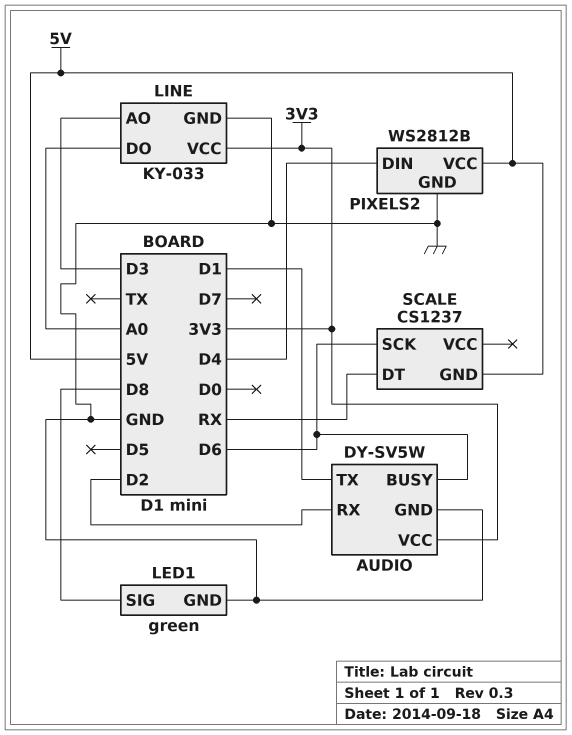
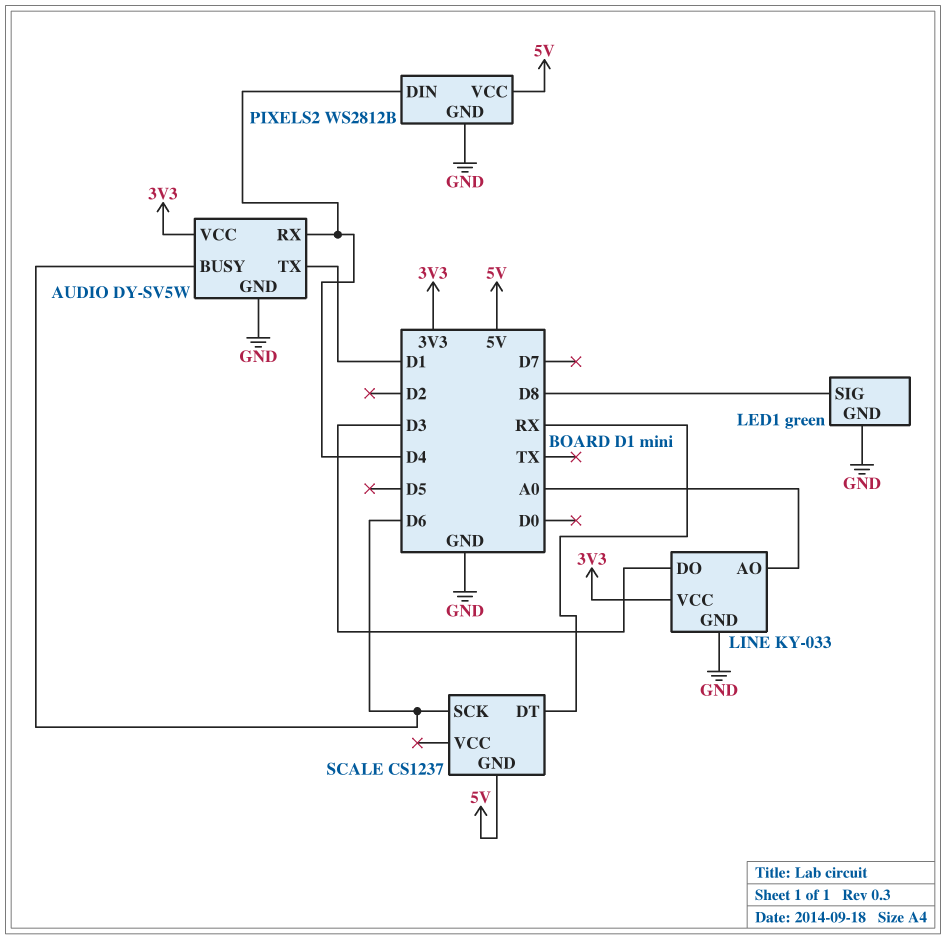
AUDIO pin RX: D2 -> D4
LINE pin AO: D3 -> A0
LINE pin DO: A0 -> D3

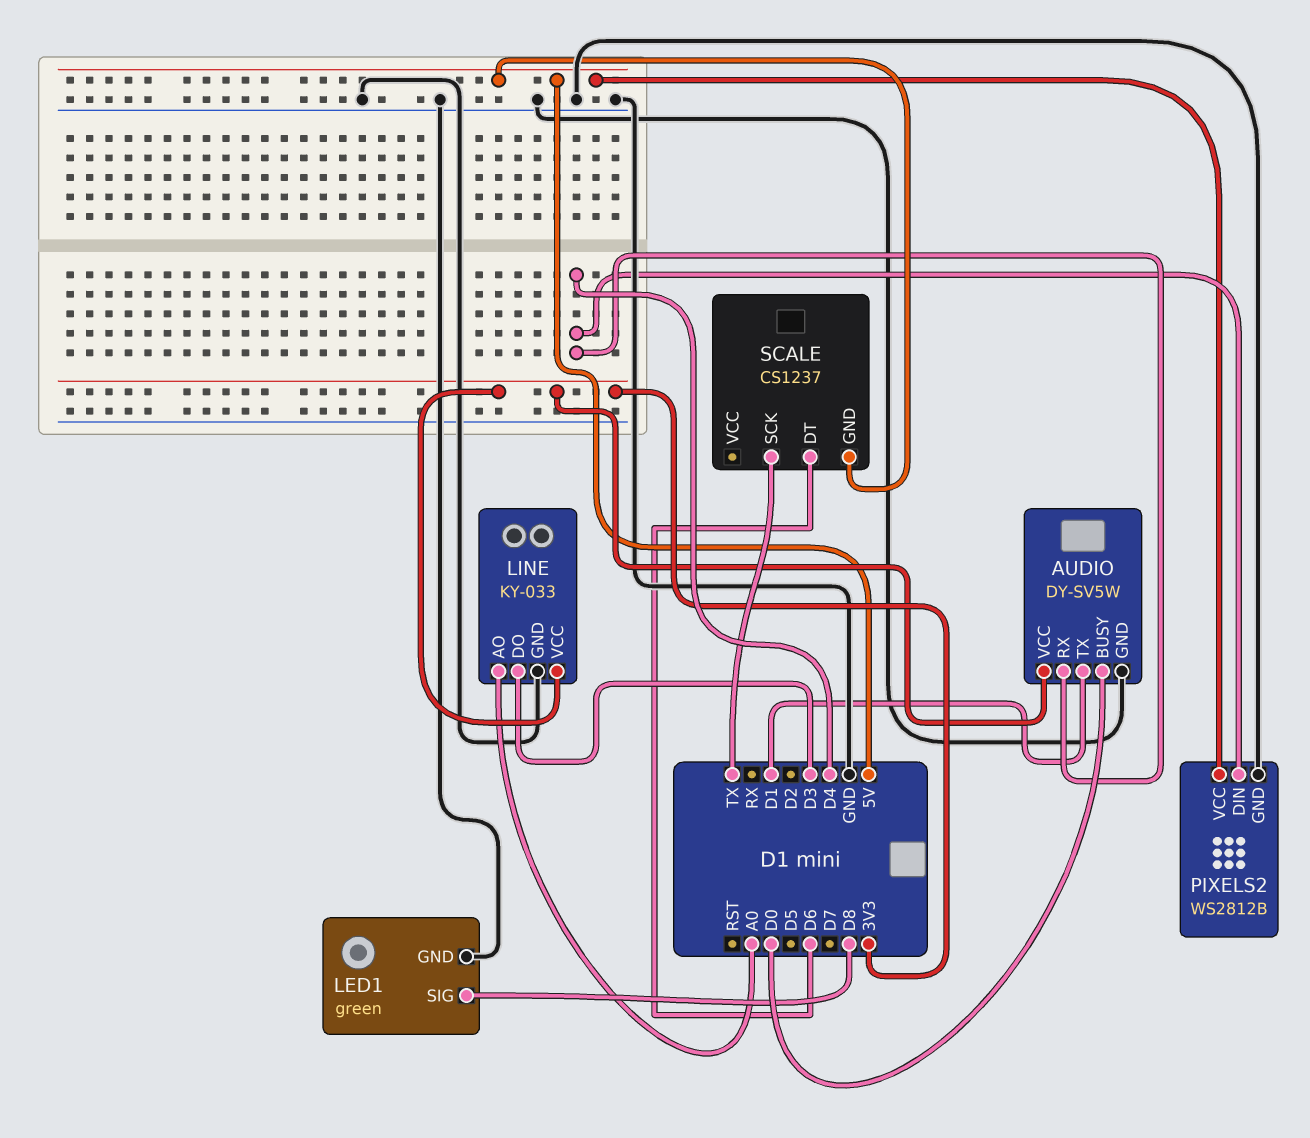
AUDIO pin BUSY: D6 -> D0
SCALE pin DT: RX -> D6
SCALE pin SCK: D6 -> TX

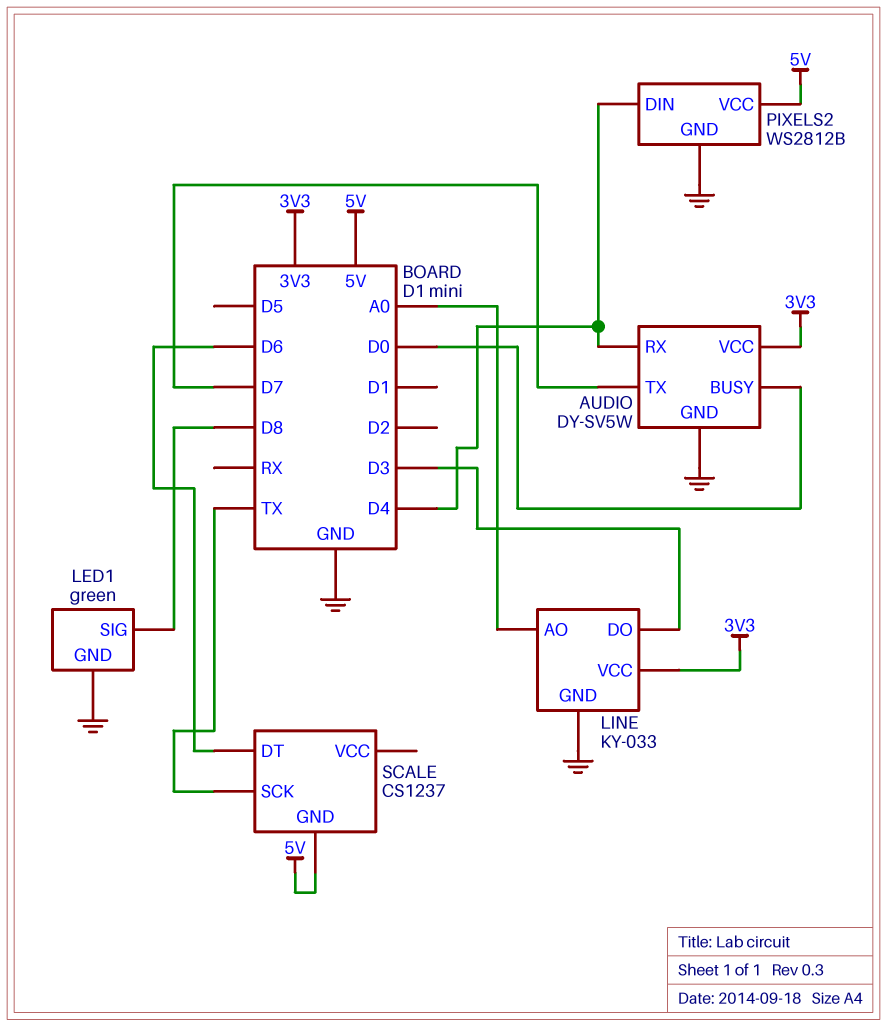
AUDIO pin TX: D1 -> D7

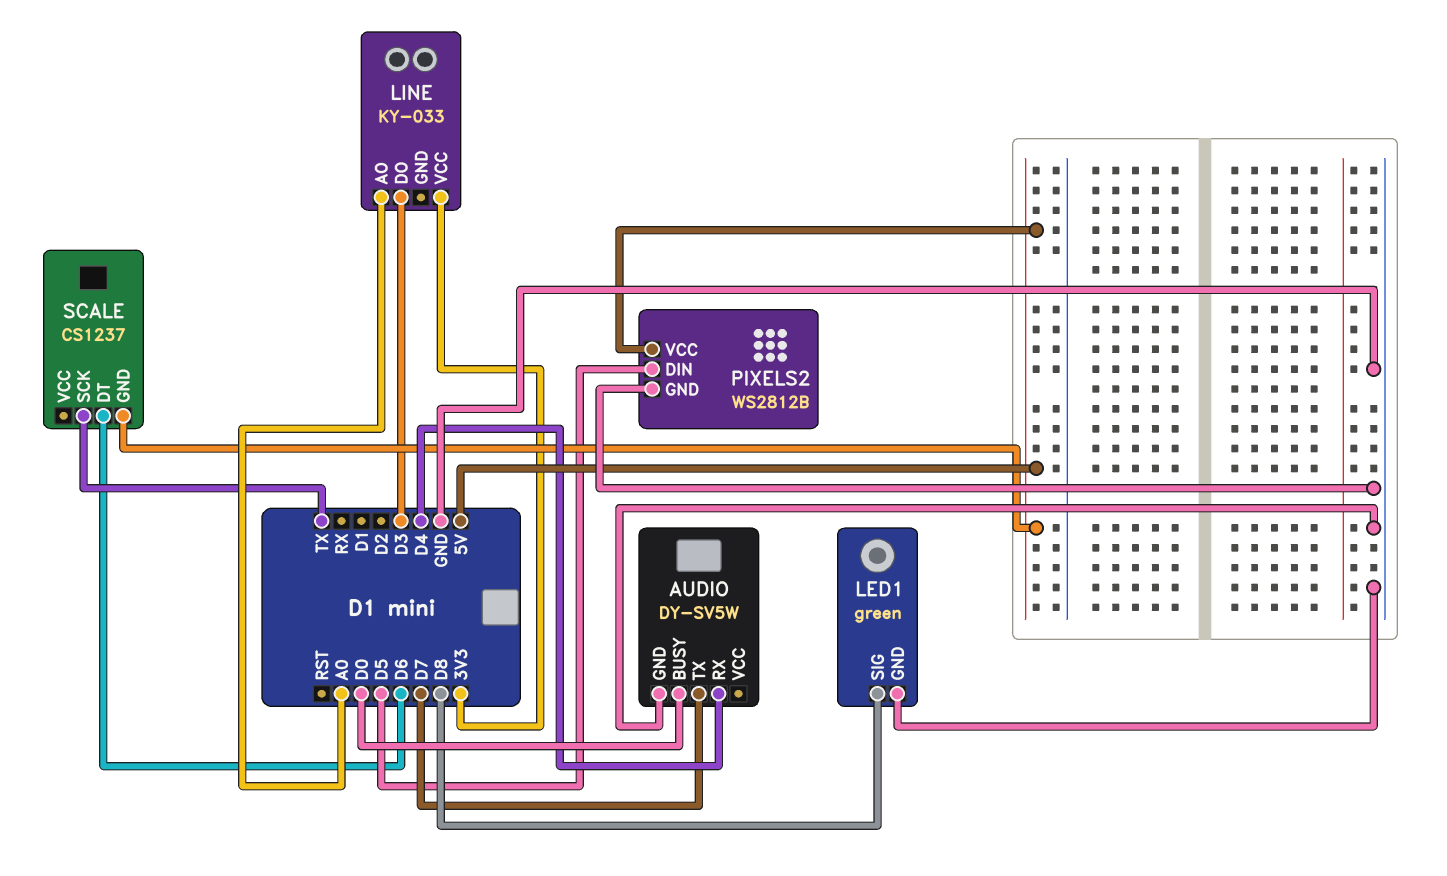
AUDIO pin VCC: 3V3 -> none
LINE pin GND: GND -> none
PIXELS2 pin DIN: D4 -> D5

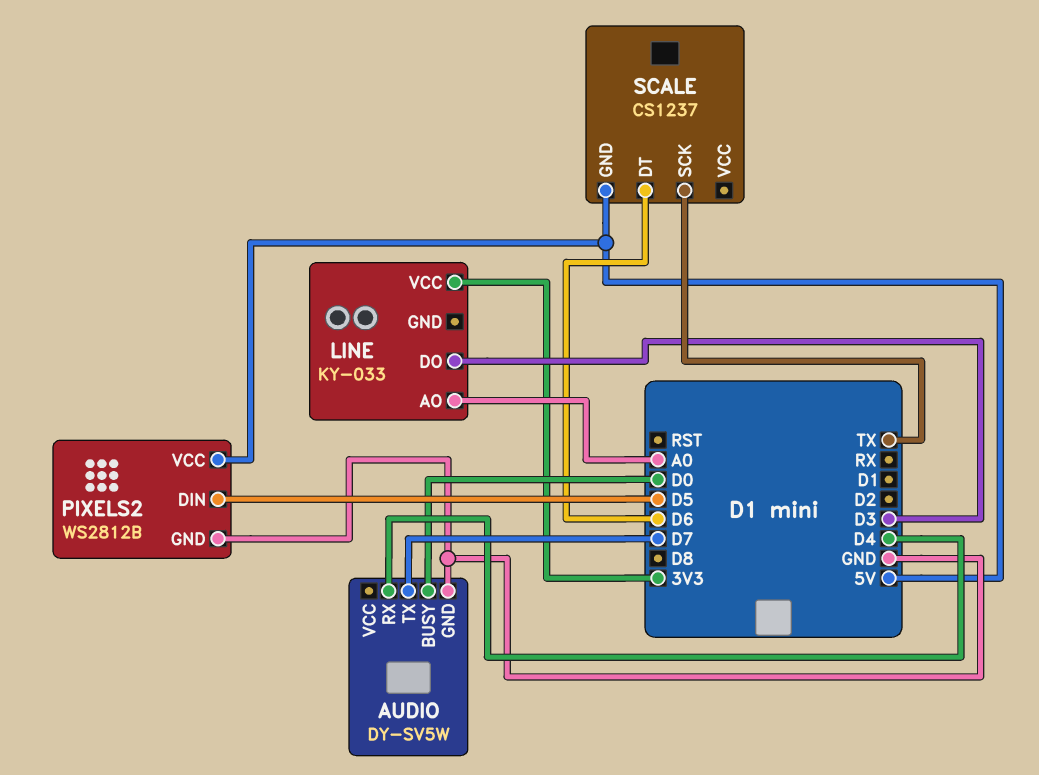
LED1: green -> none
LED1 pin GND: GND -> none
LED1 pin SIG: D8 -> none

